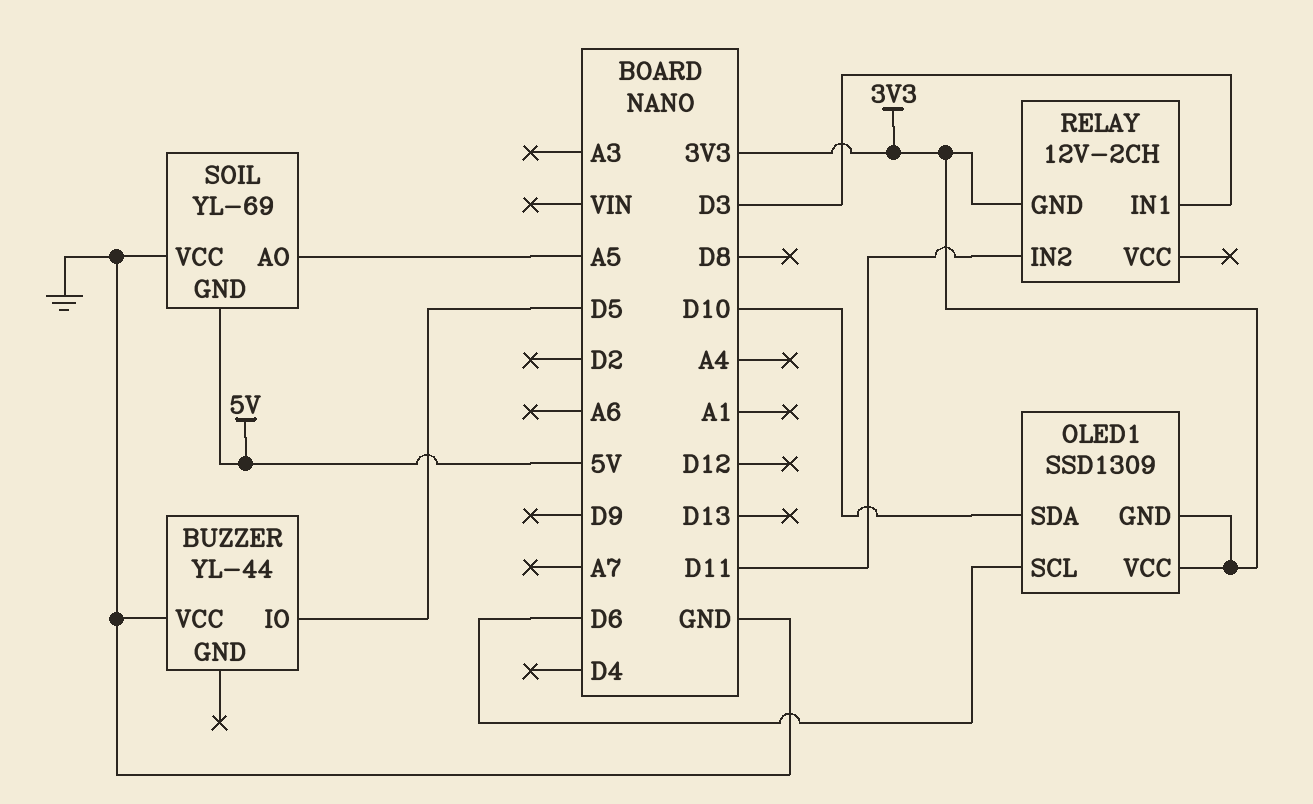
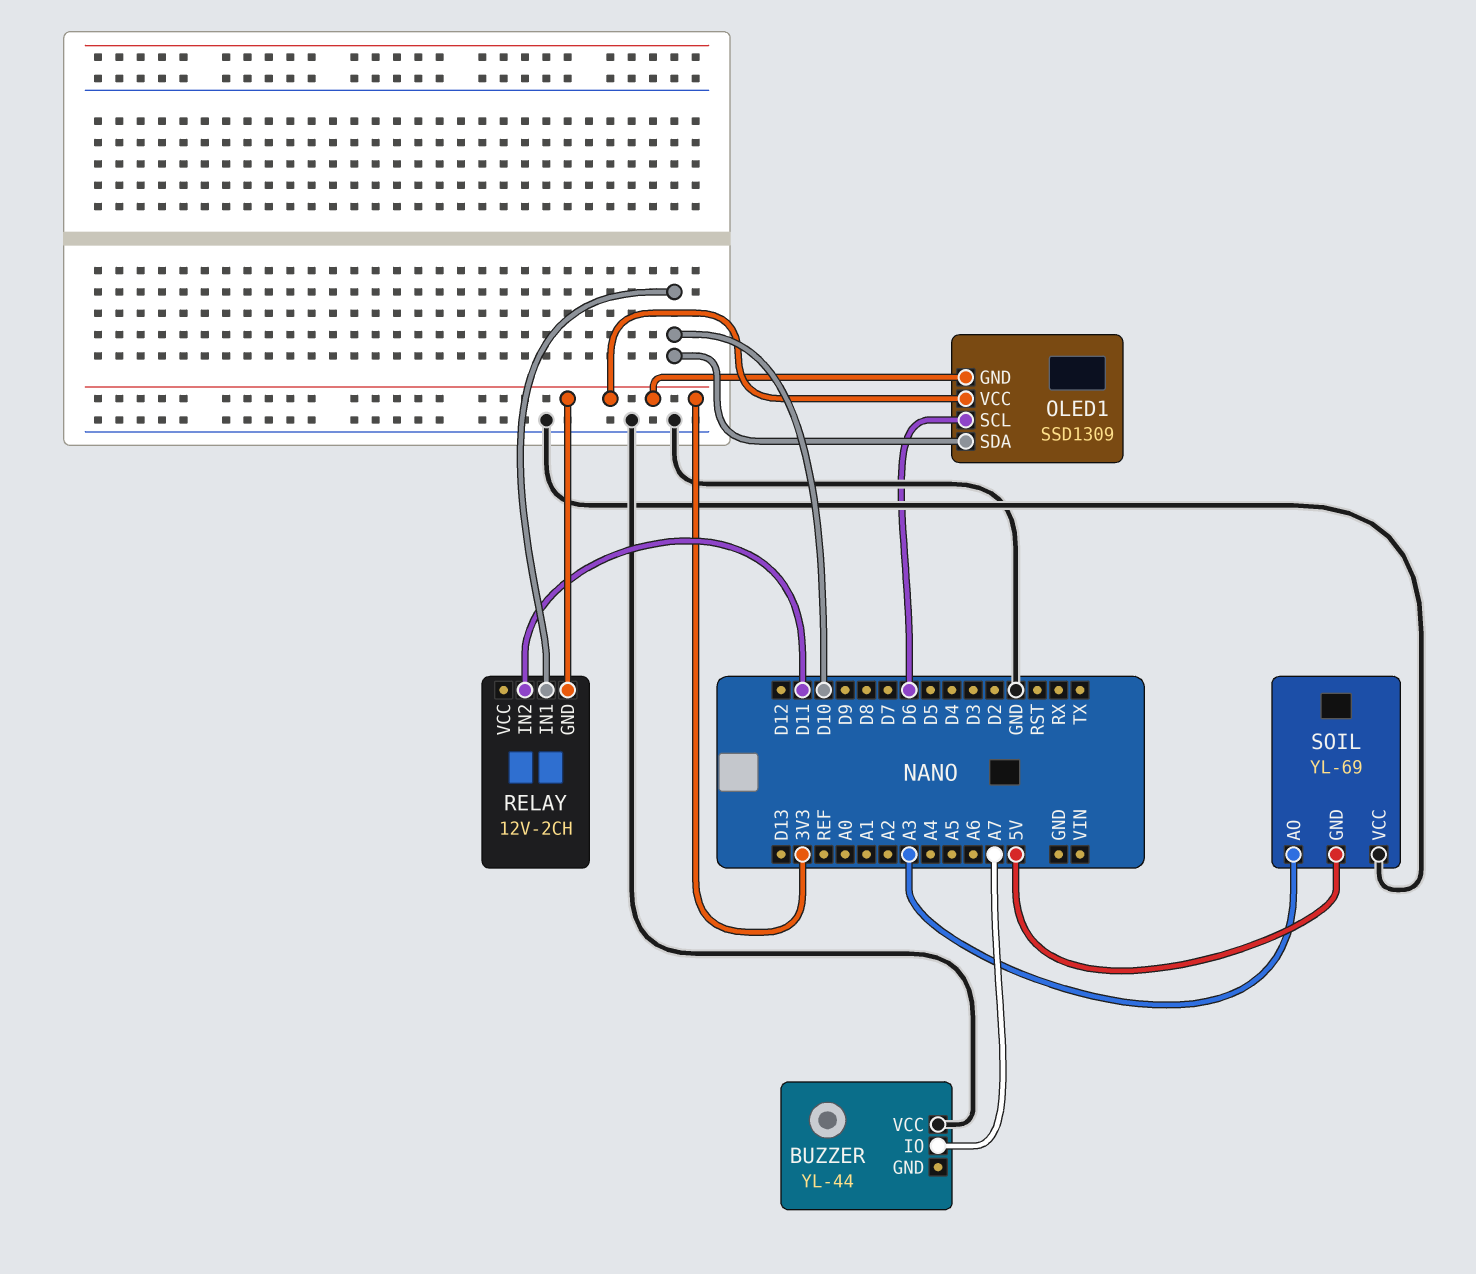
BUZZER pin IO: D5 -> A7
RELAY pin IN1: D3 -> D10
SOIL pin AO: A5 -> A3

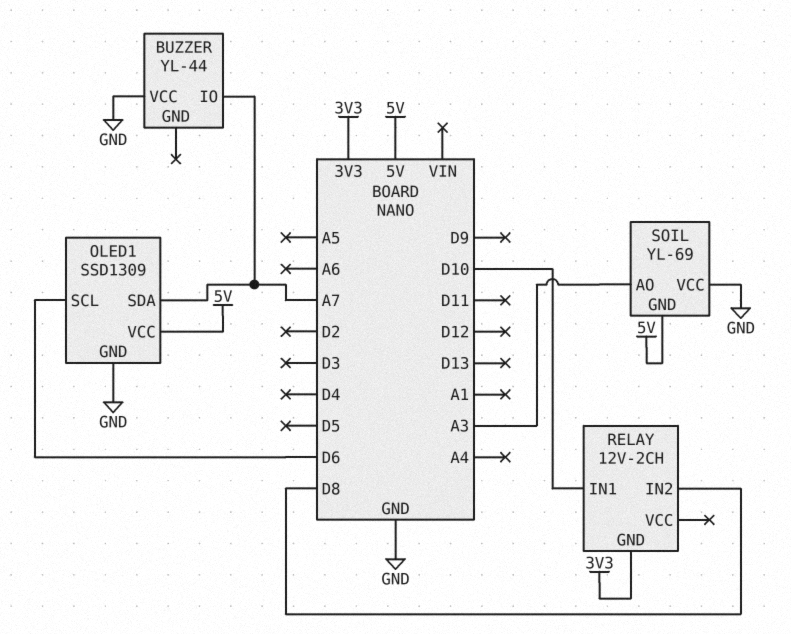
OLED1 pin GND: 3V3 -> GND
OLED1 pin SDA: D10 -> A7
OLED1 pin VCC: 3V3 -> 5V
RELAY pin IN2: D11 -> D8

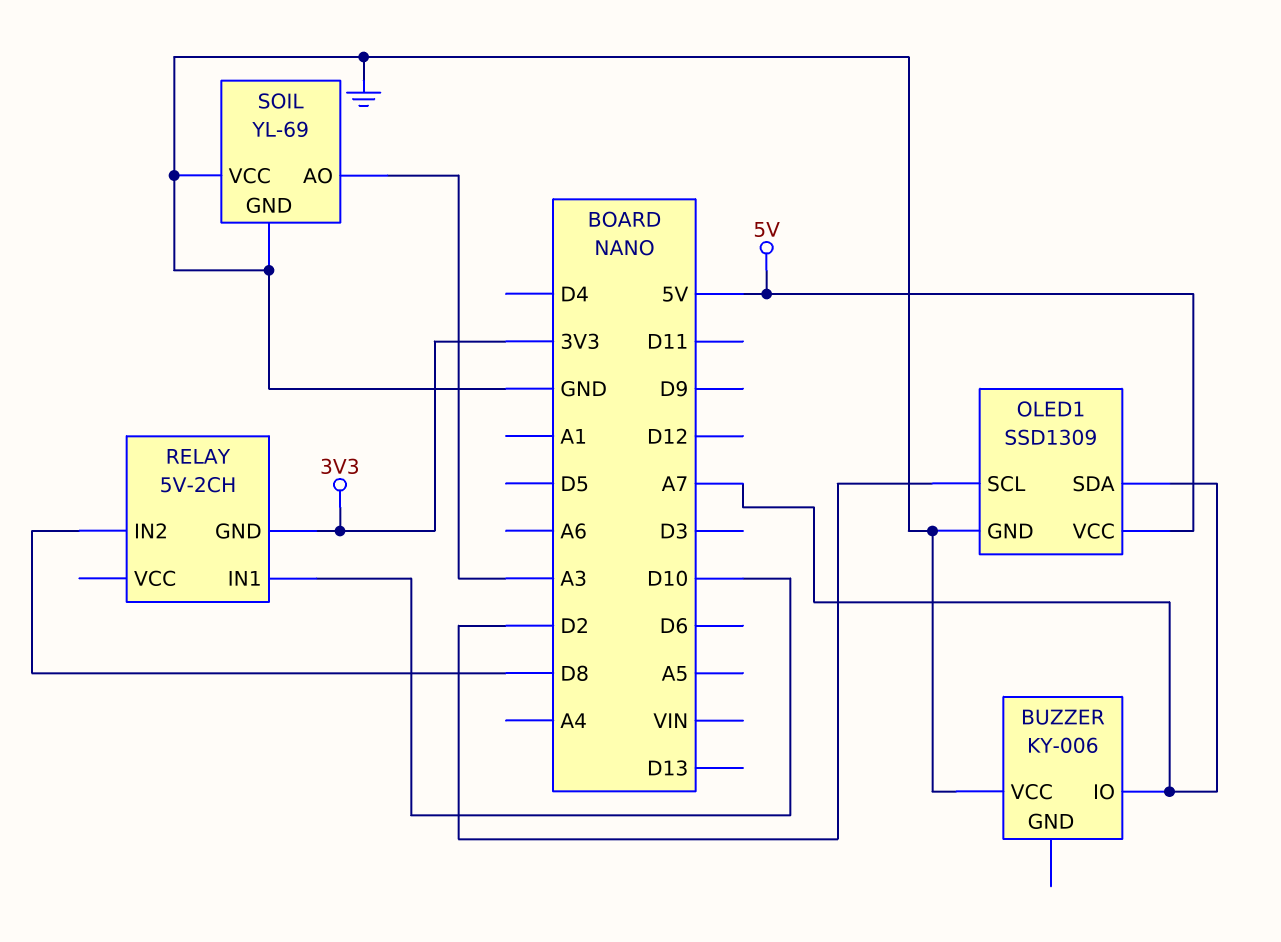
BUZZER: YL-44 -> KY-006
OLED1 pin SCL: D6 -> D2
RELAY: 12V-2CH -> 5V-2CH
SOIL pin GND: 5V -> GND

